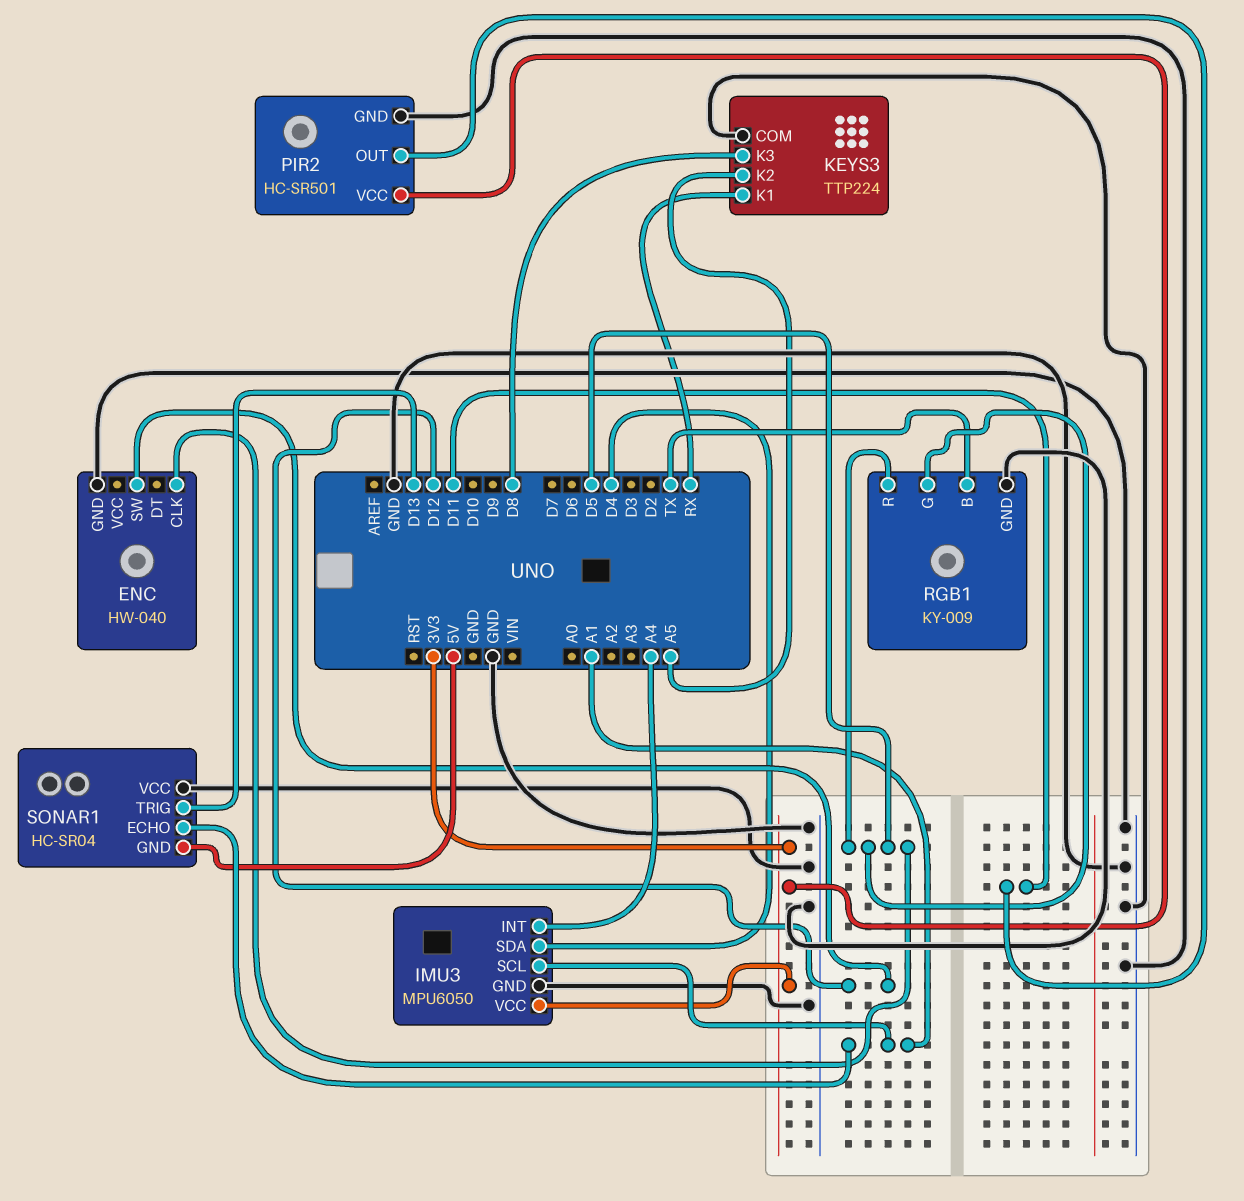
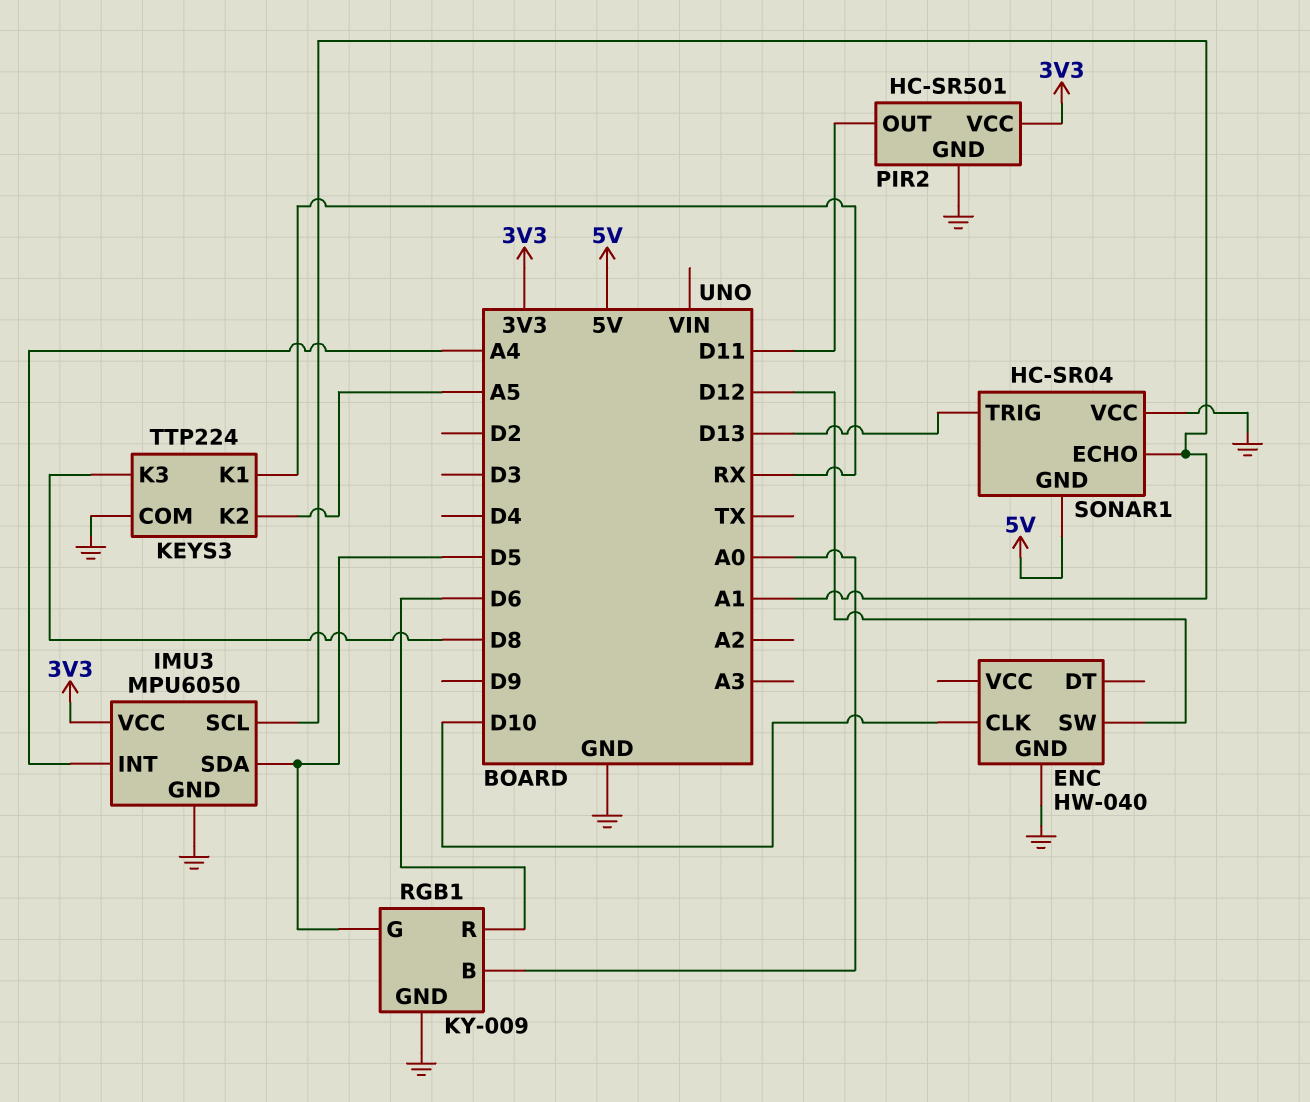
ENC pin CLK: D5 -> D10
IMU3 pin SDA: D4 -> D5
RGB1 pin B: TX -> A0
RGB1 pin R: D5 -> D6

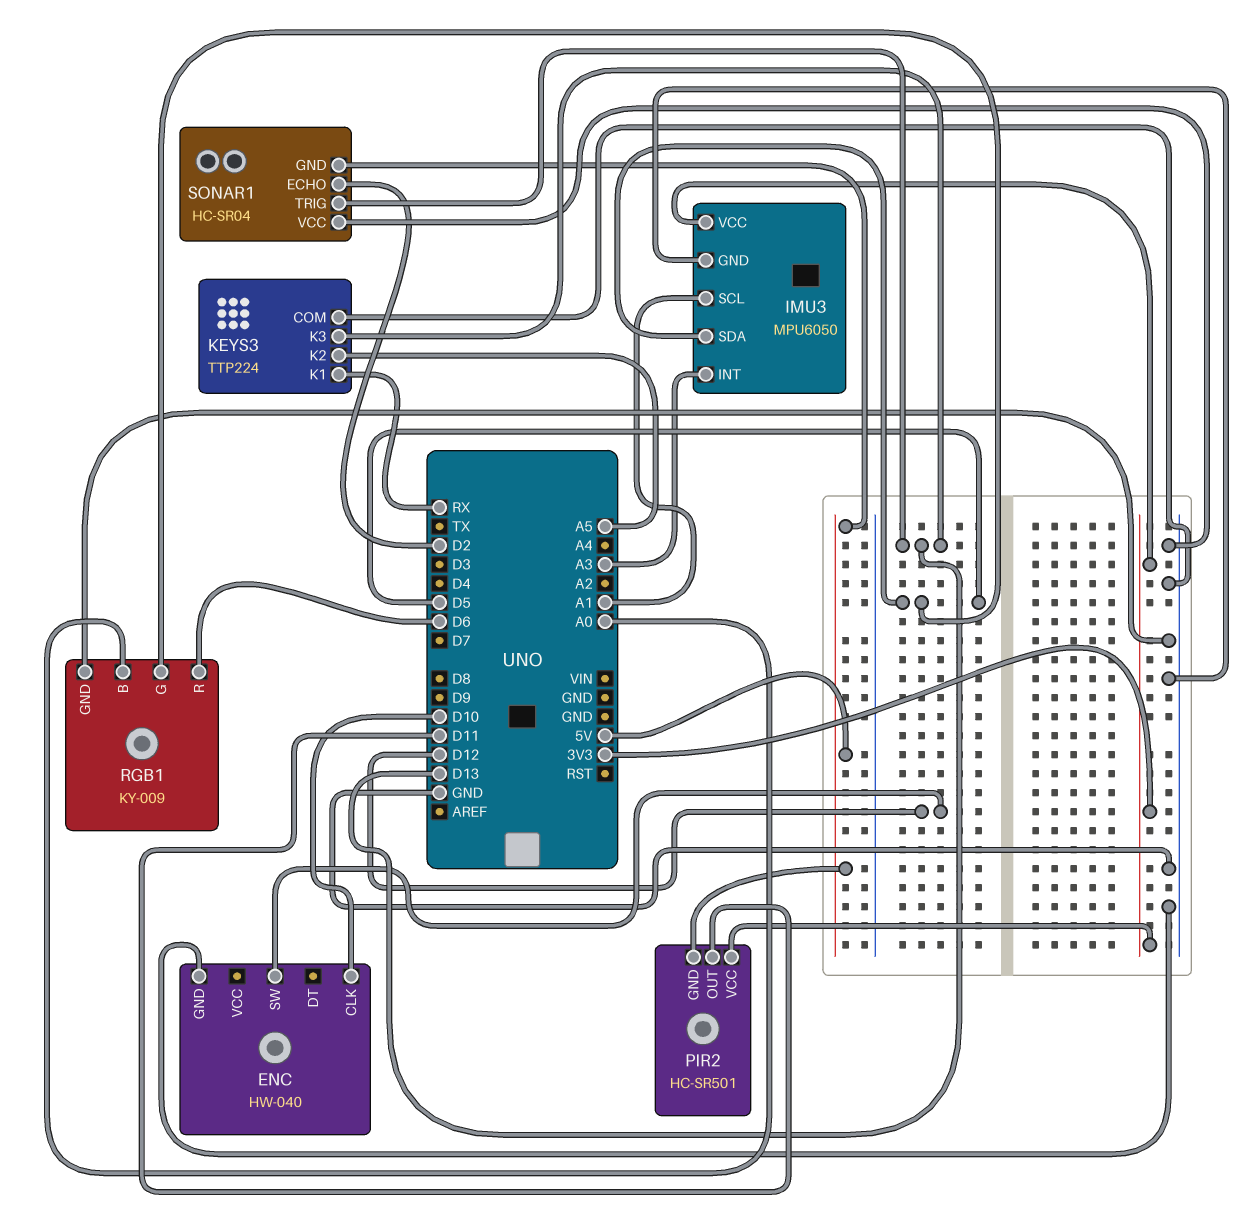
IMU3 pin INT: A4 -> A3
KEYS3 pin K3: D8 -> D13
PIR2 pin GND: GND -> 5V
SONAR1 pin ECHO: A1 -> D2

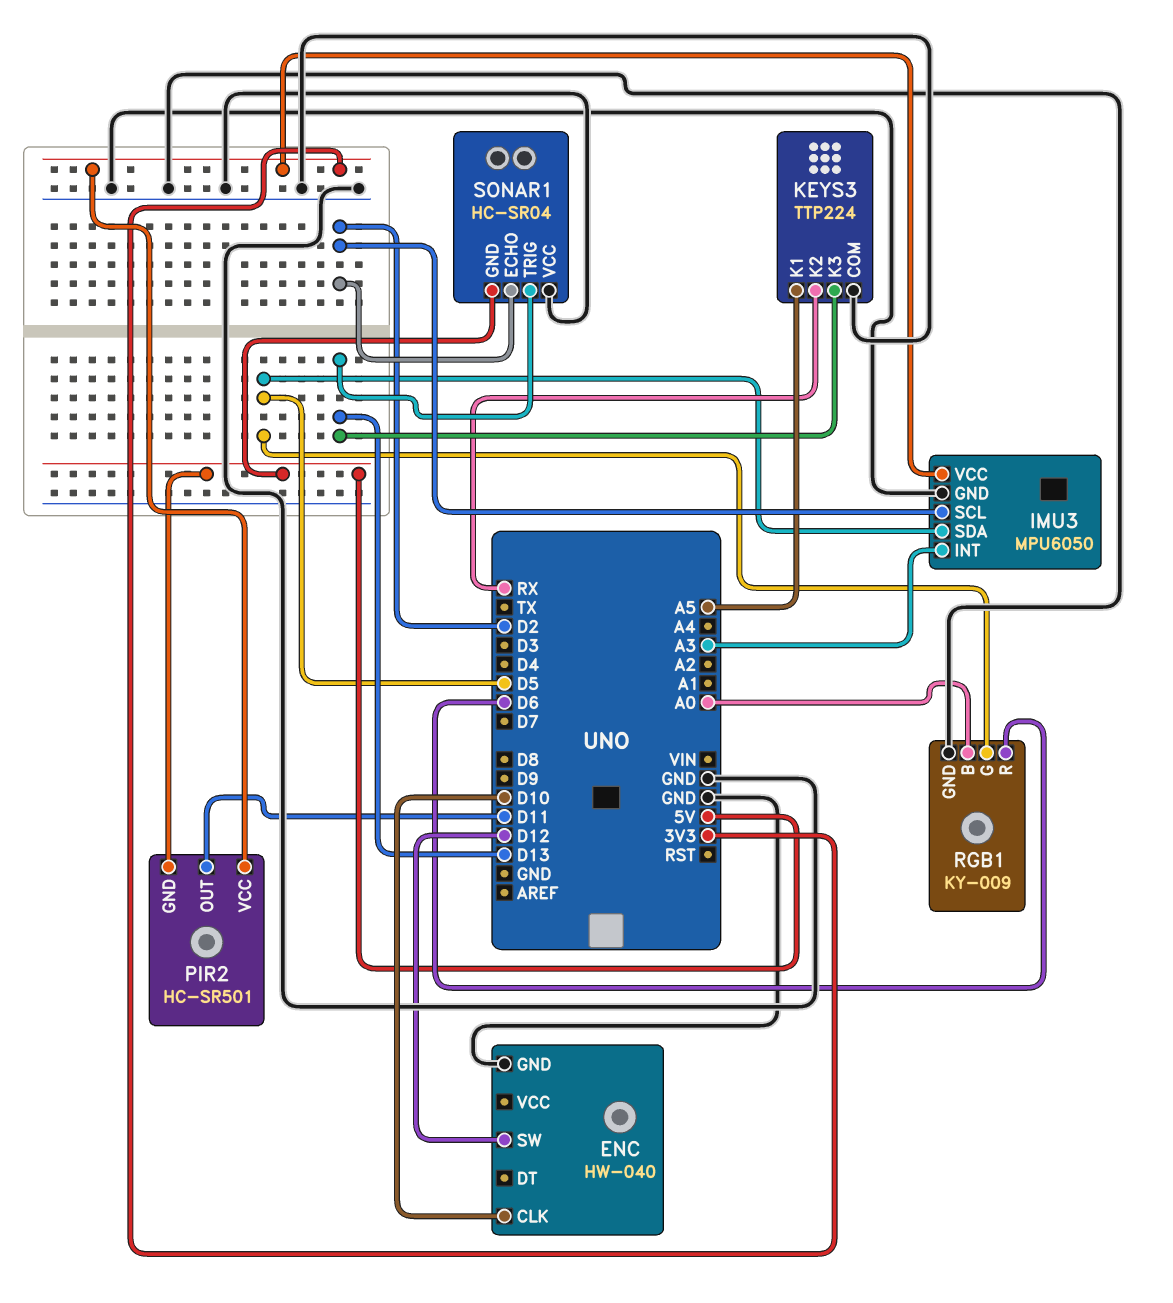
IMU3 pin SCL: A1 -> D2
KEYS3 pin K1: RX -> A5
KEYS3 pin K2: A5 -> RX

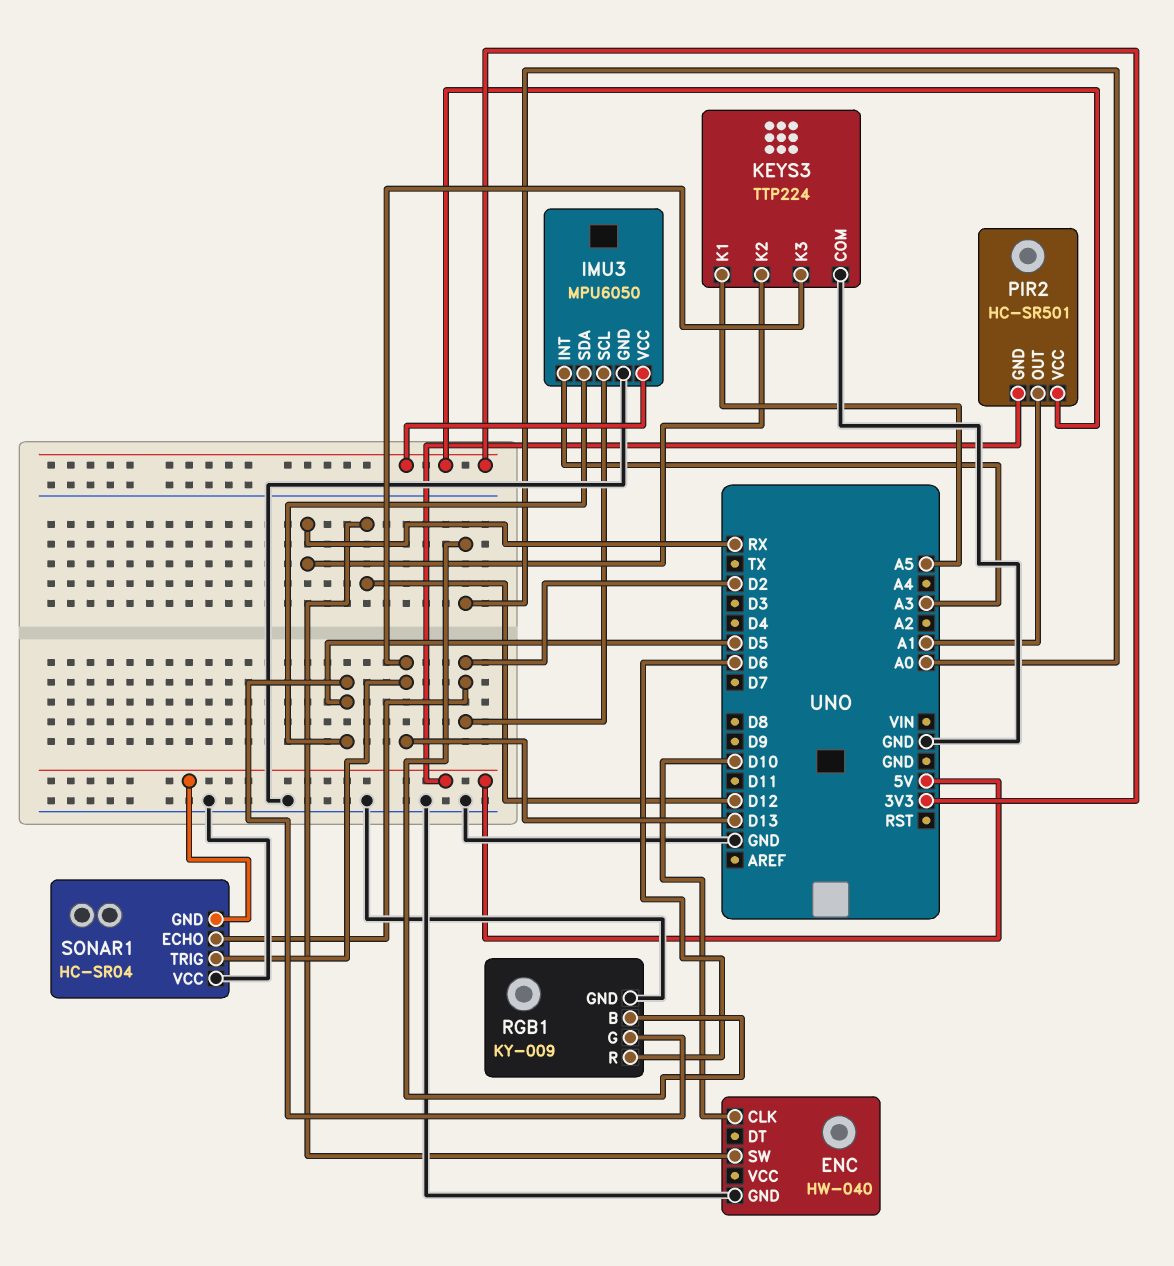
PIR2 pin OUT: D11 -> A1

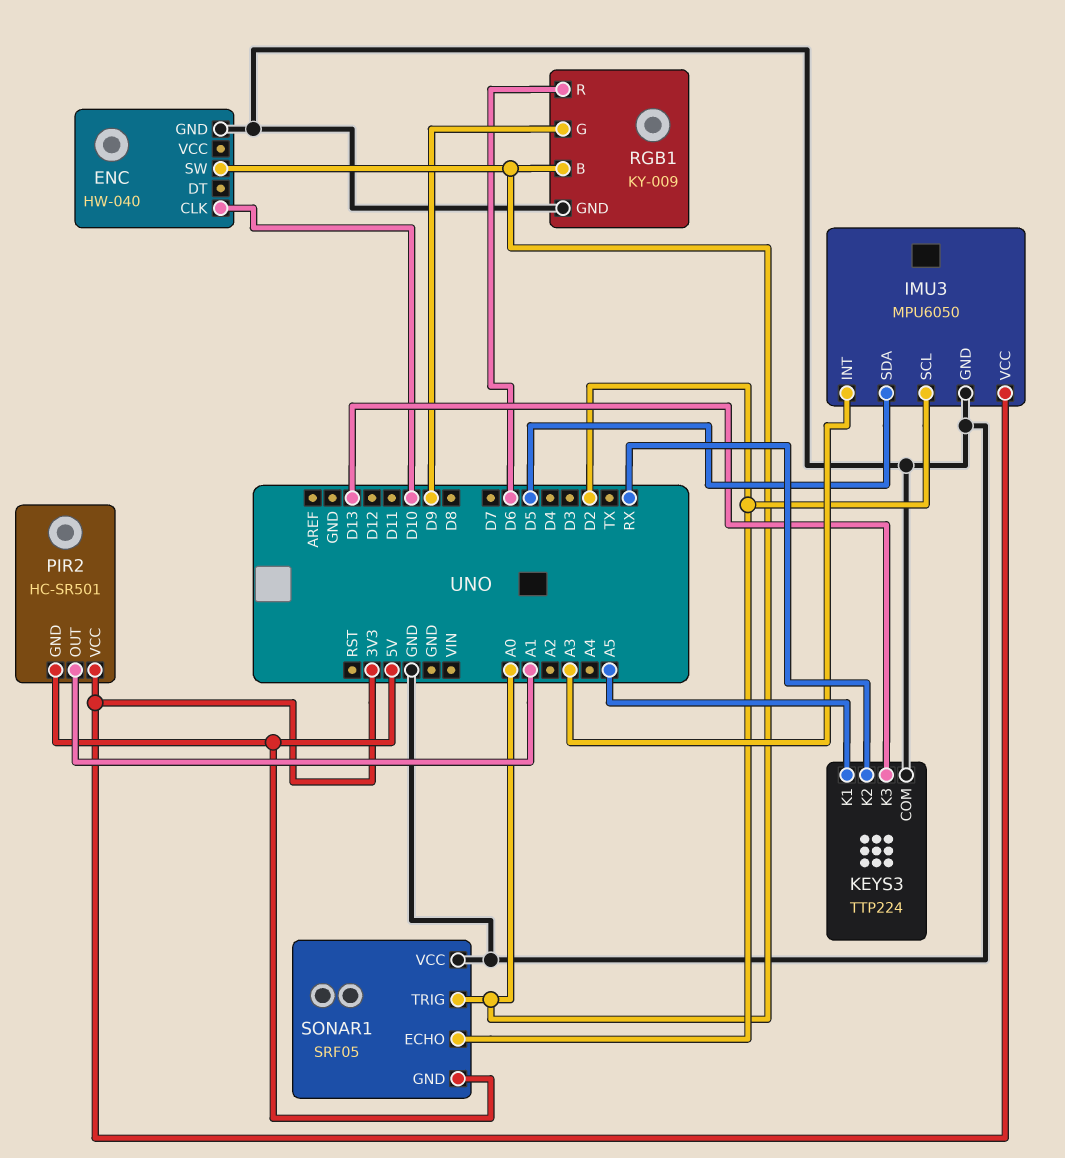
ENC pin SW: D12 -> A0
RGB1 pin G: D5 -> D9
SONAR1: HC-SR04 -> SRF05
SONAR1 pin TRIG: D13 -> A0

